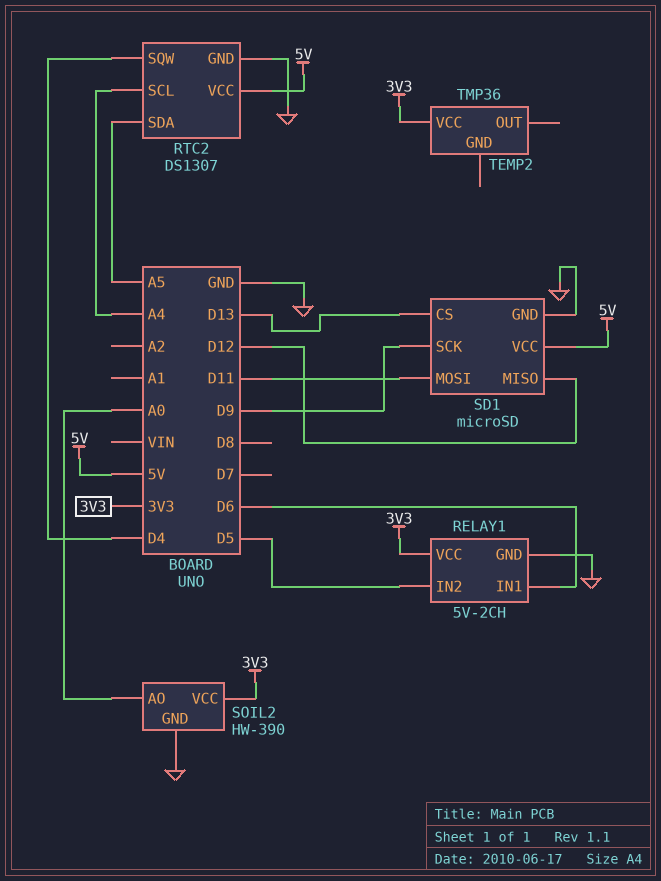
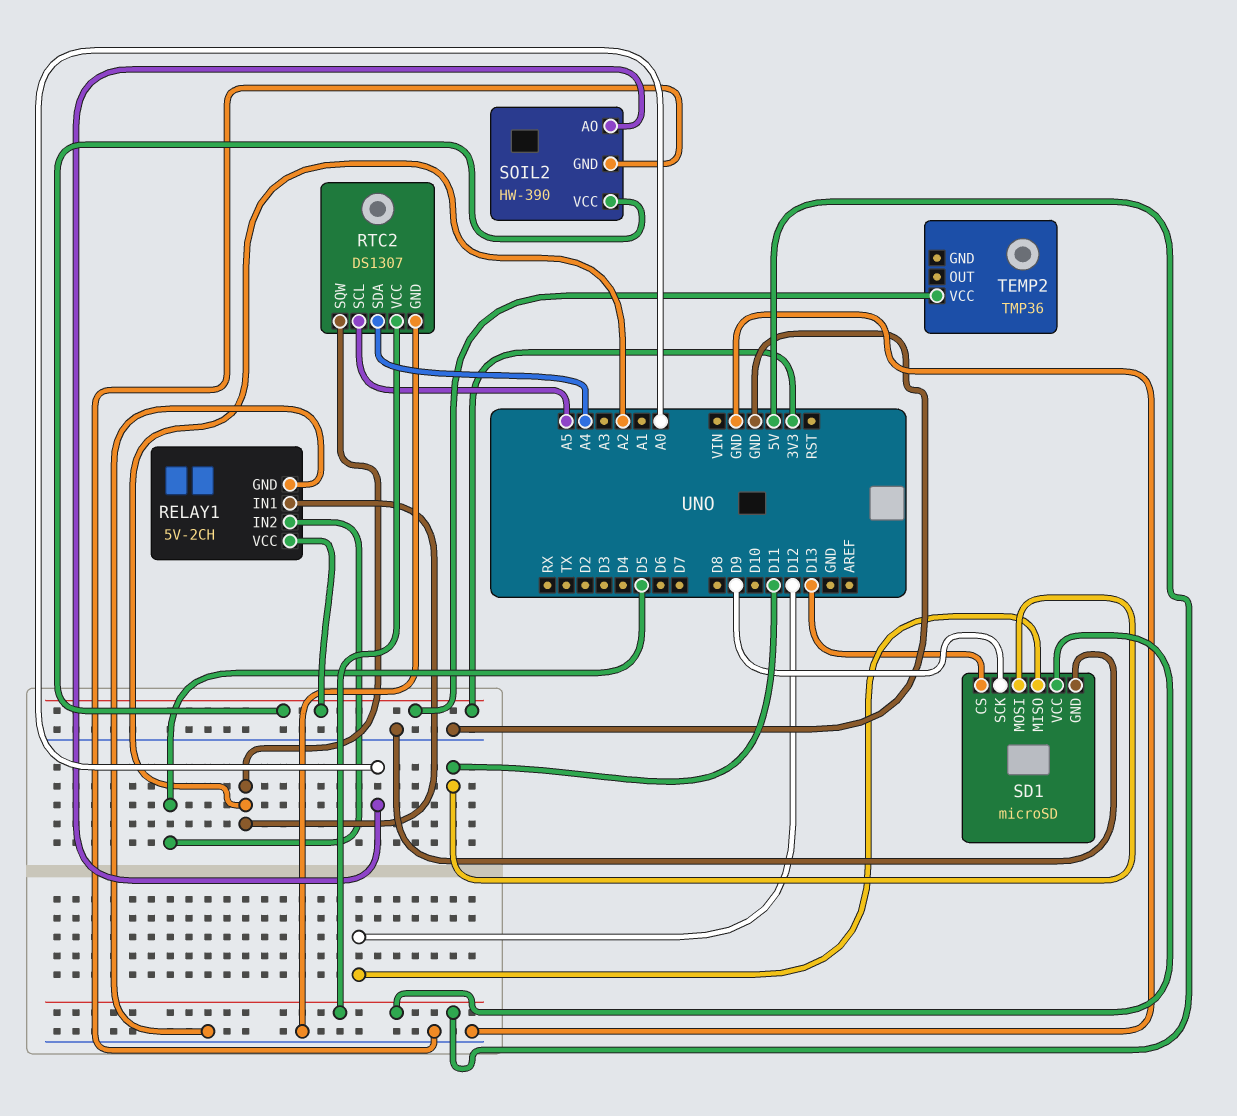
RELAY1 pin IN1: D6 -> A2
RTC2 pin SCL: A4 -> A5
RTC2 pin SDA: A5 -> A4
RTC2 pin SQW: D4 -> A2

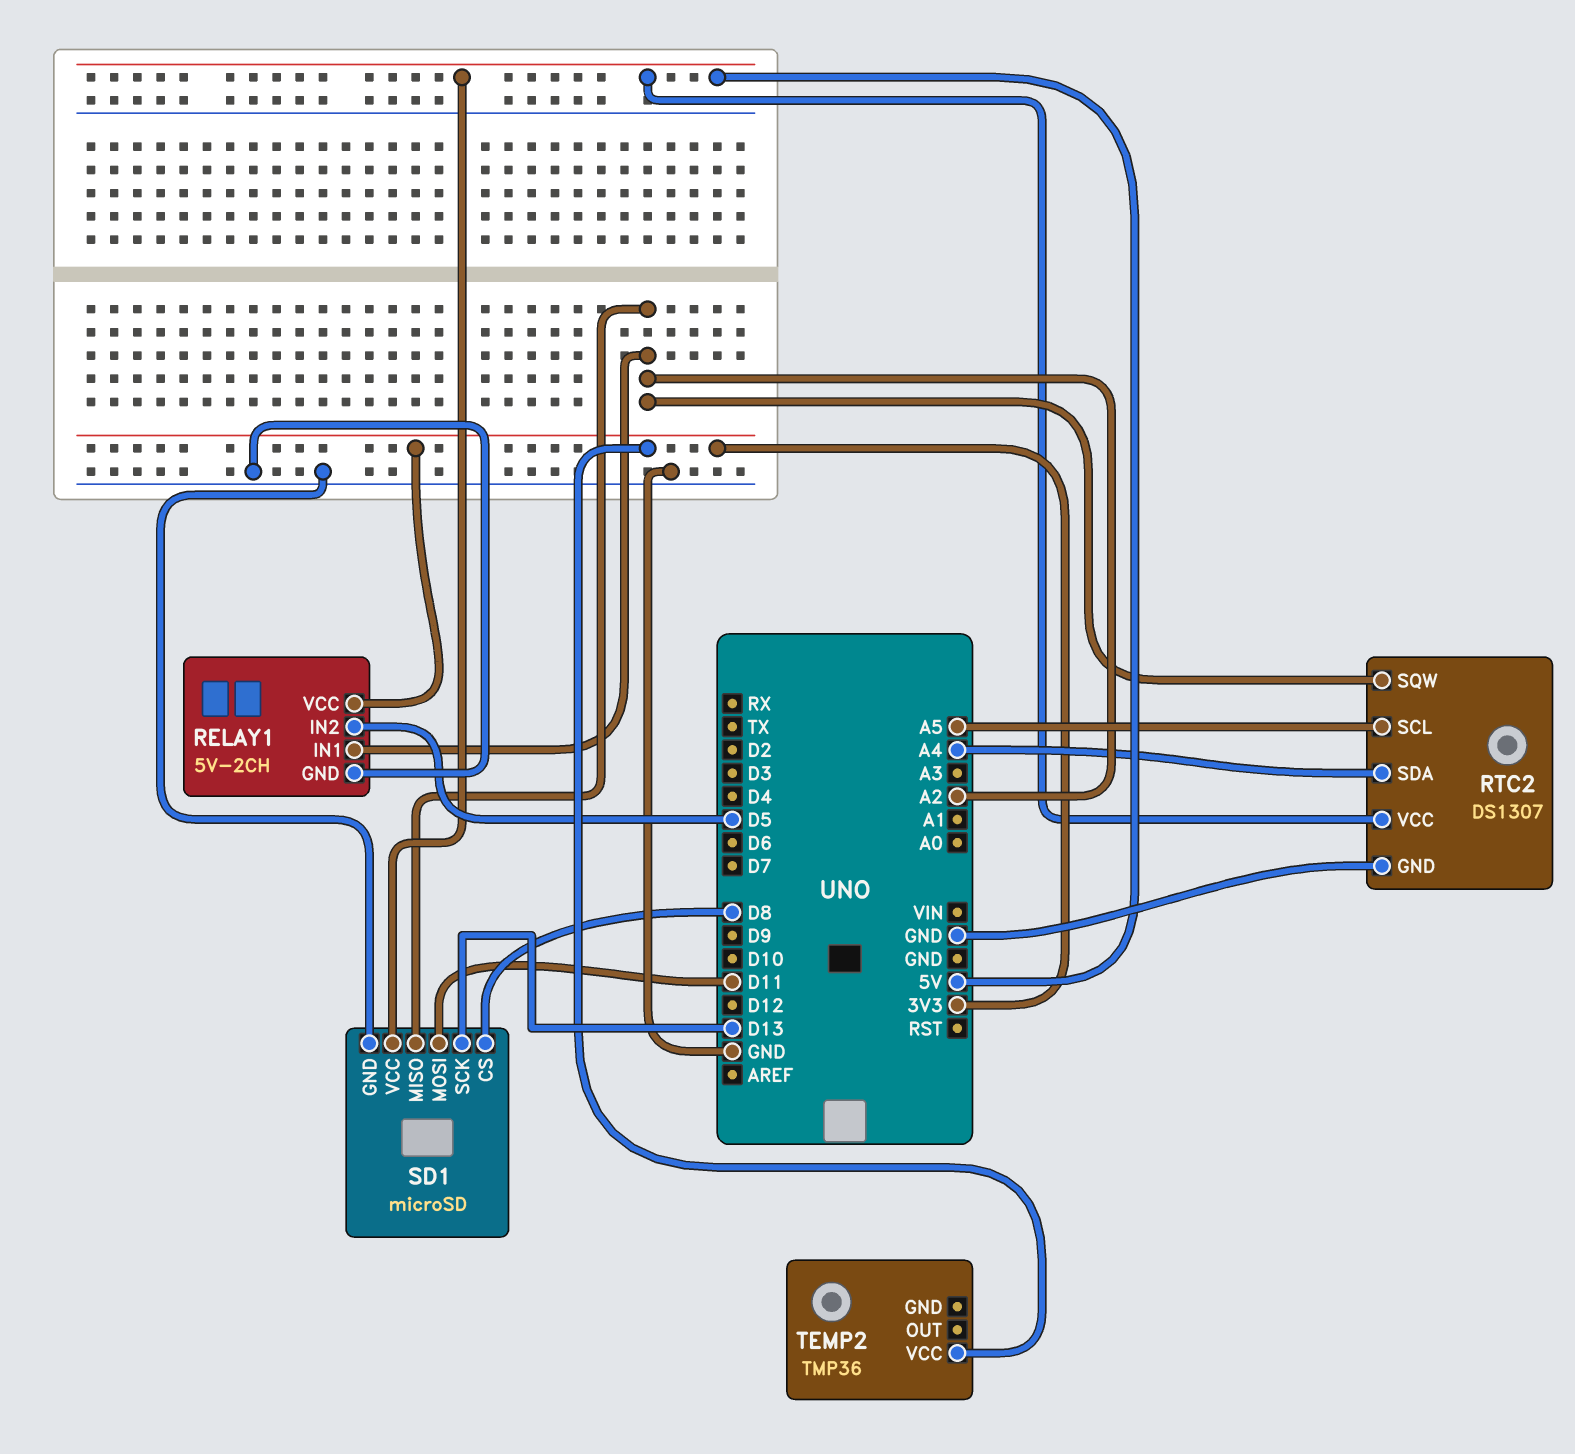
SD1 pin CS: D13 -> D8
SD1 pin MISO: D12 -> A2
SD1 pin SCK: D9 -> D13
SOIL2: HW-390 -> none
SOIL2 pin AO: A0 -> none
SOIL2 pin GND: GND -> none
SOIL2 pin VCC: 3V3 -> none

